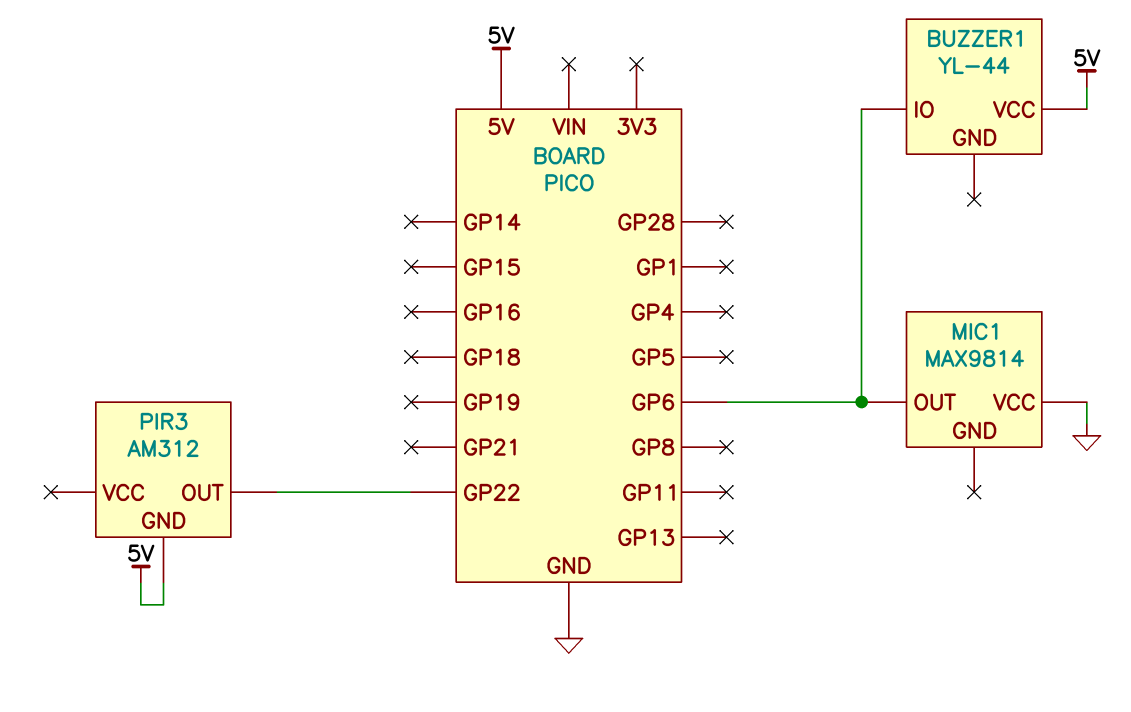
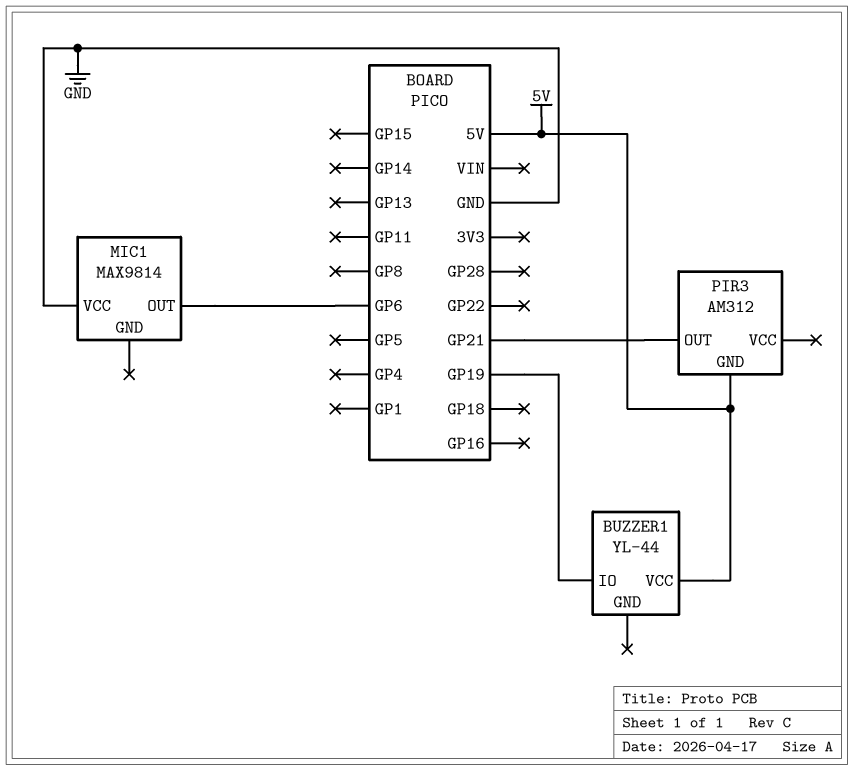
BUZZER1 pin IO: GP6 -> GP19
PIR3 pin OUT: GP22 -> GP21

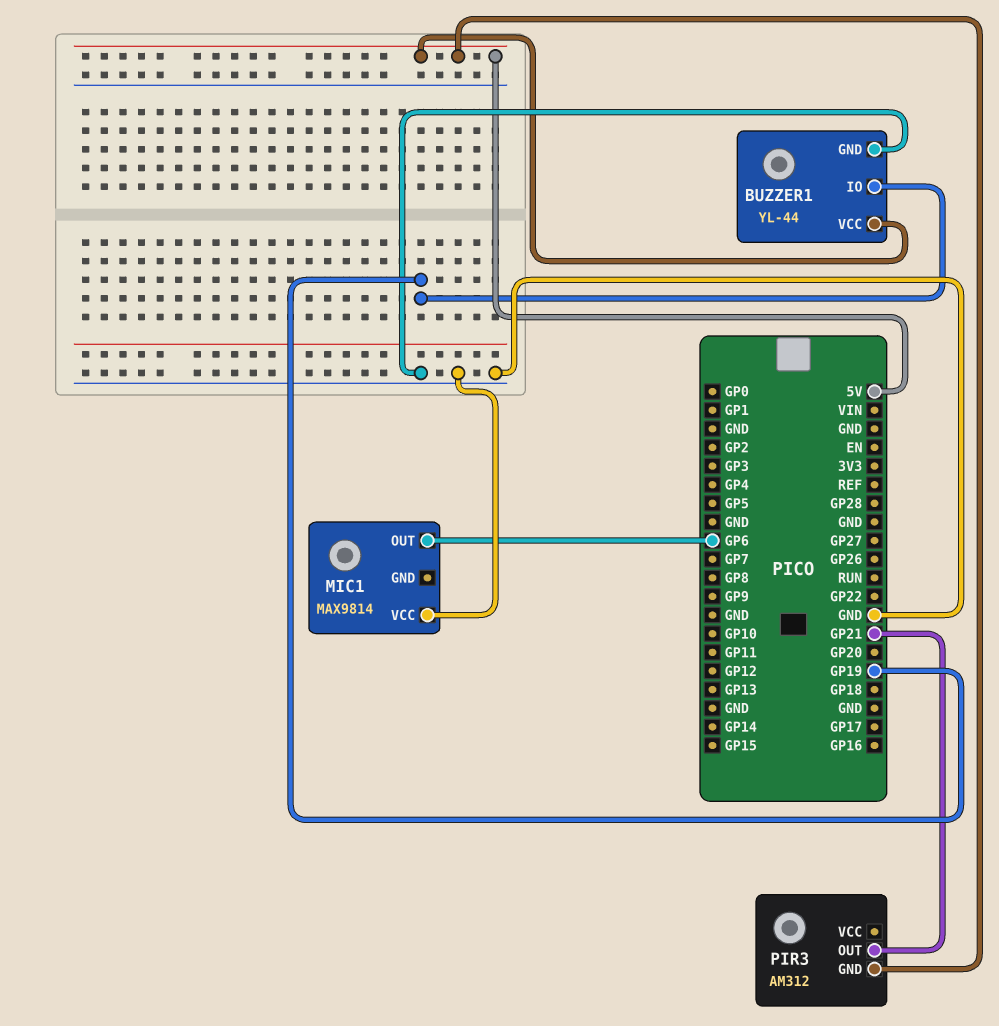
BUZZER1 pin GND: none -> GND

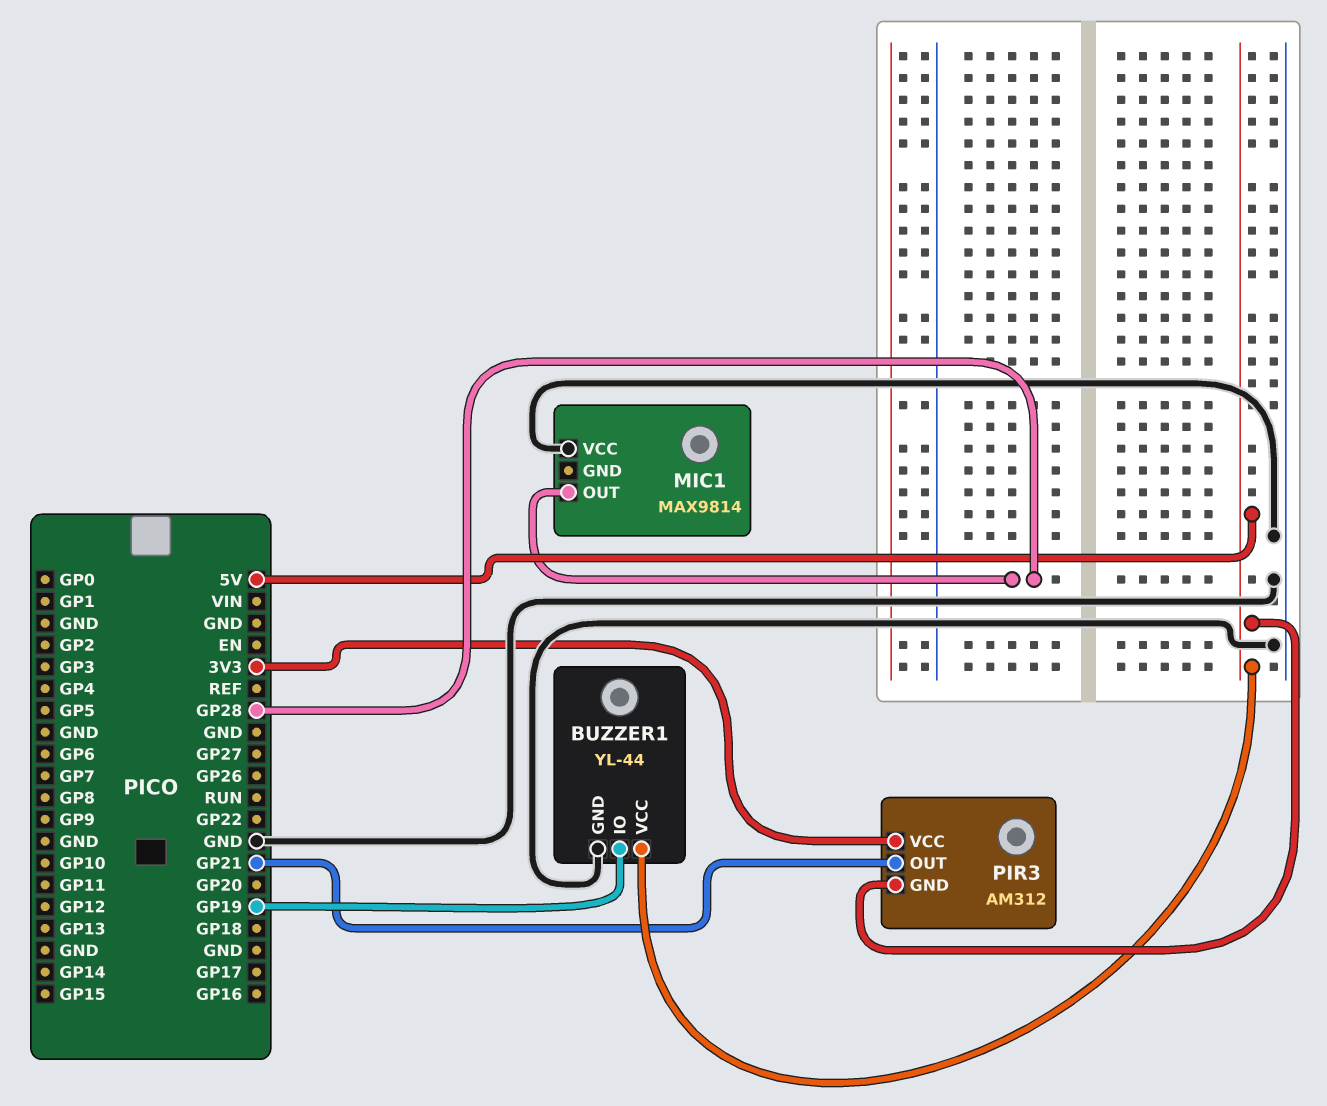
MIC1 pin OUT: GP6 -> GP28
PIR3 pin VCC: none -> 3V3

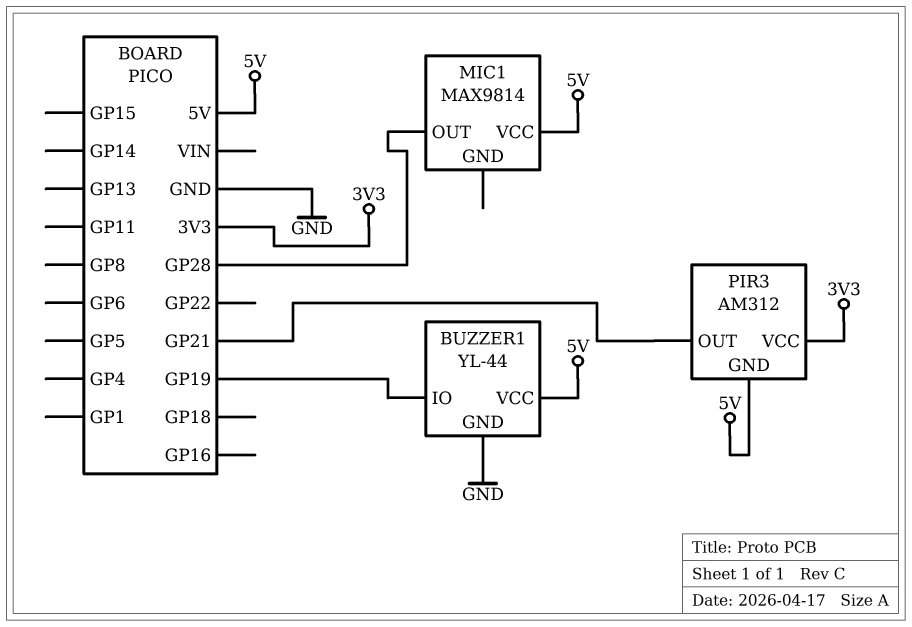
MIC1 pin VCC: GND -> 5V

